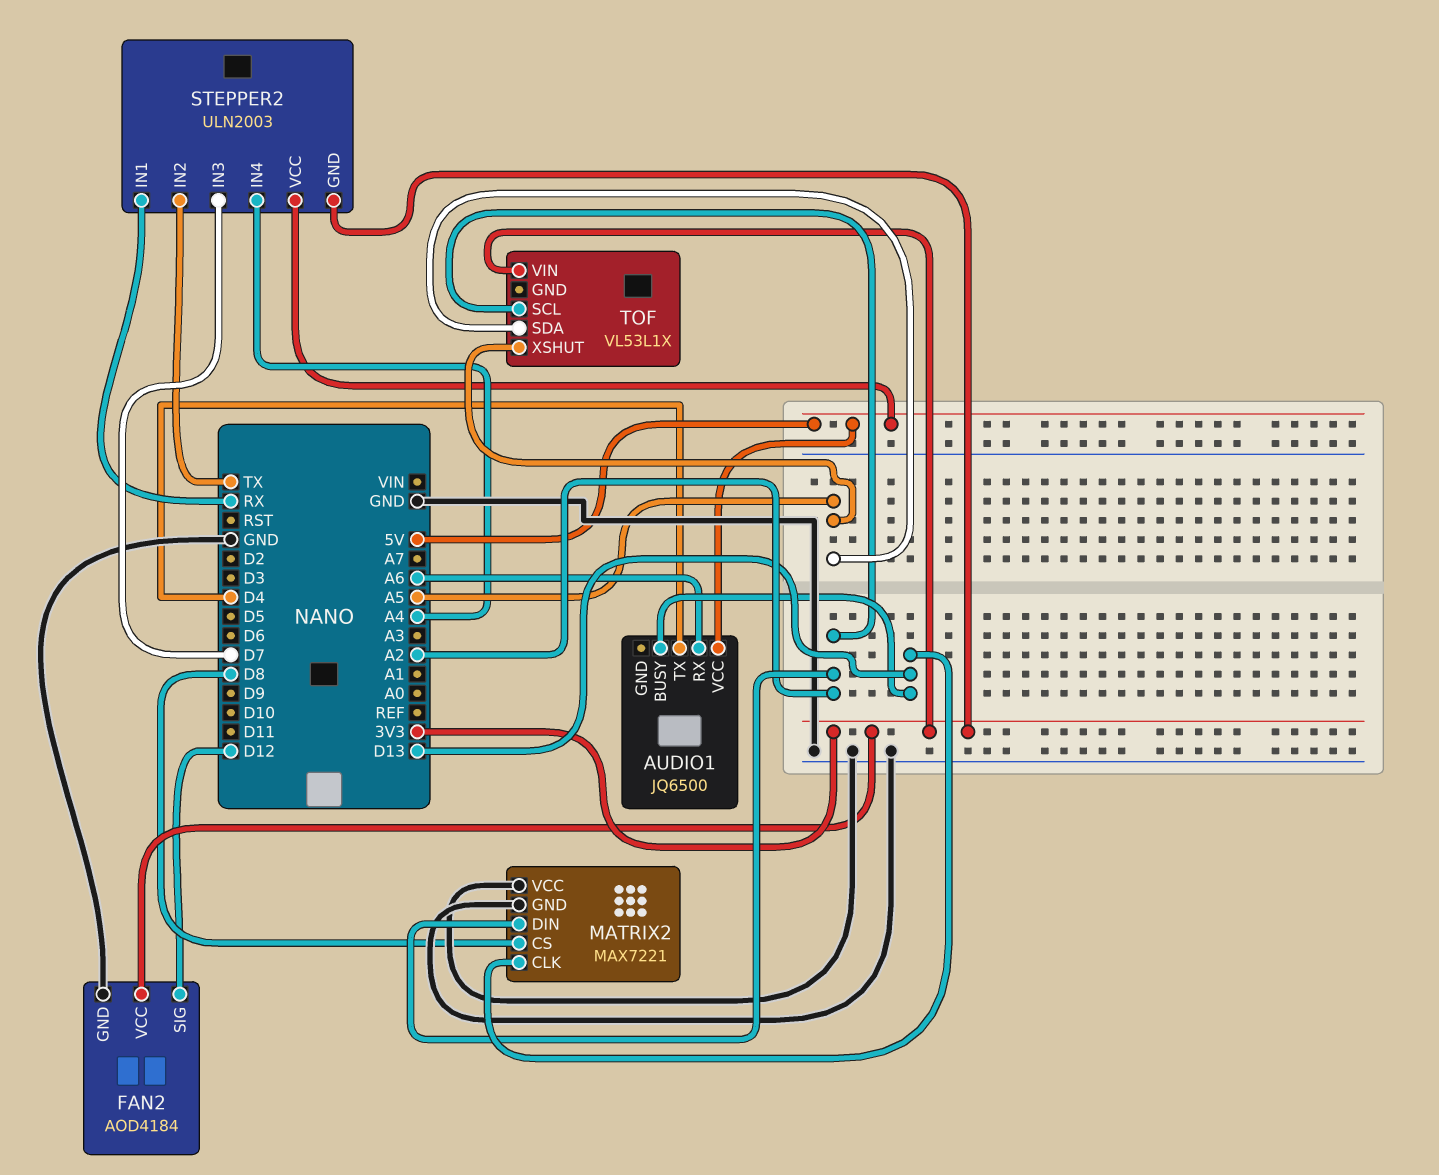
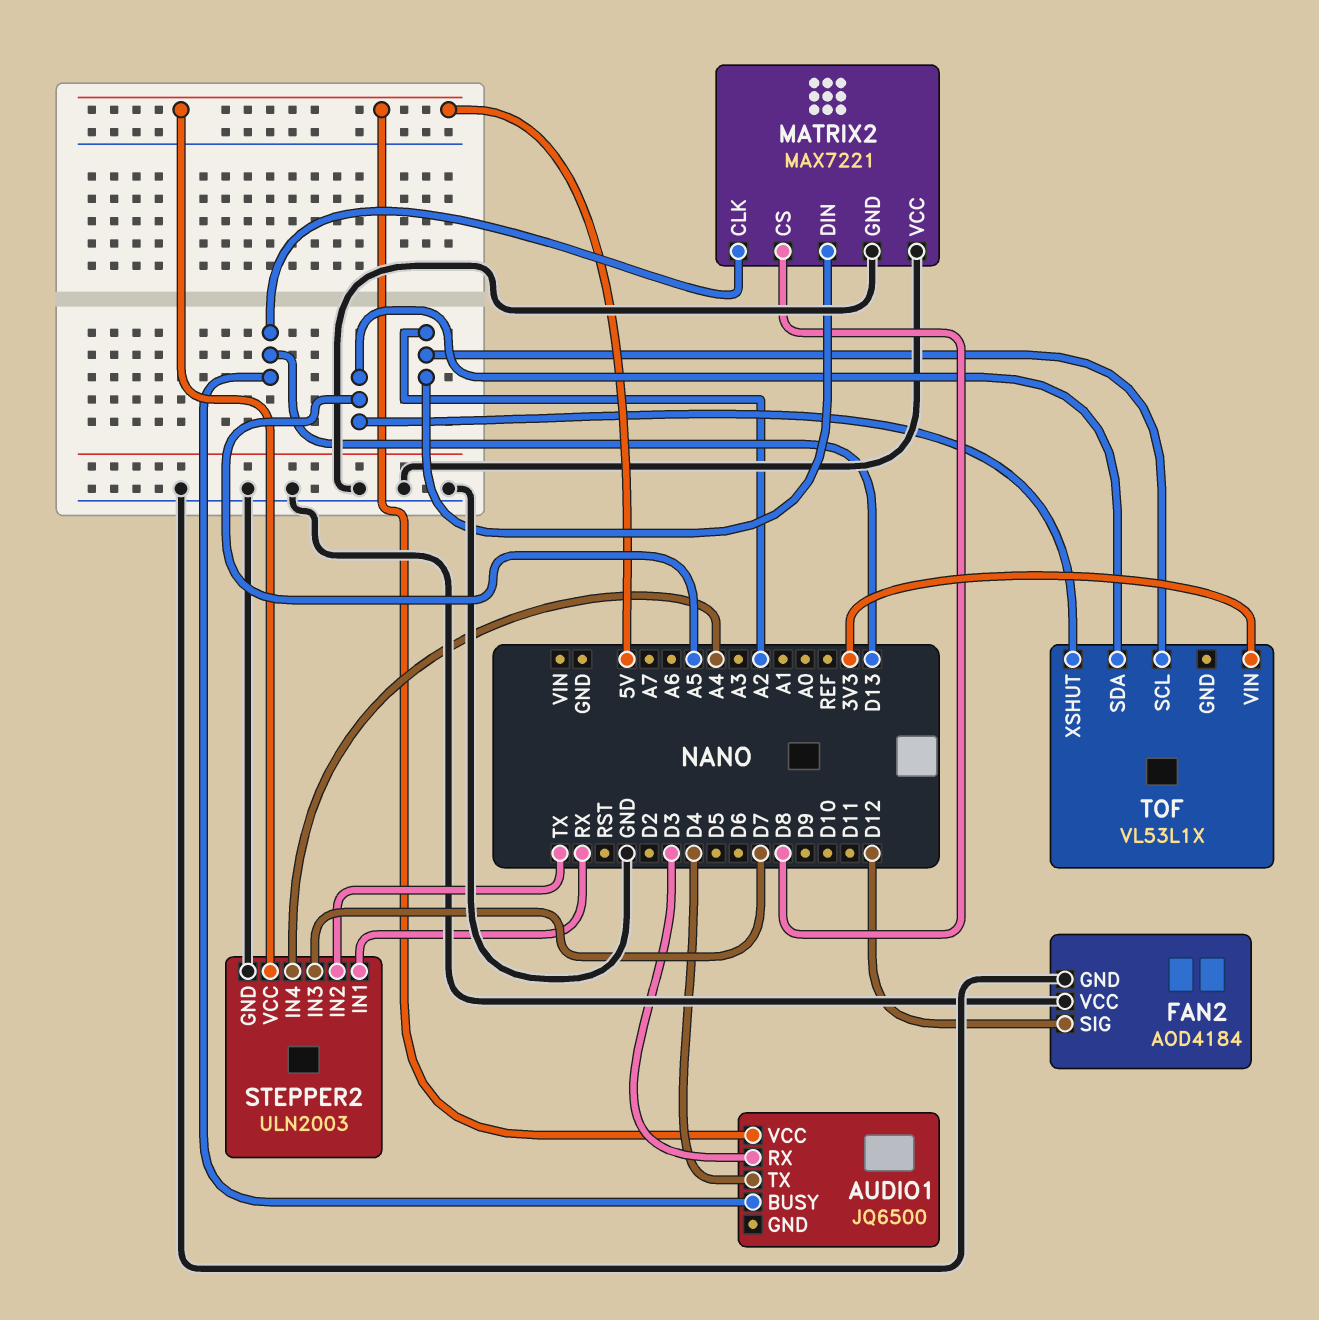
AUDIO1 pin RX: A6 -> D3
FAN2 pin VCC: 3V3 -> GND
STEPPER2 pin GND: 3V3 -> GND

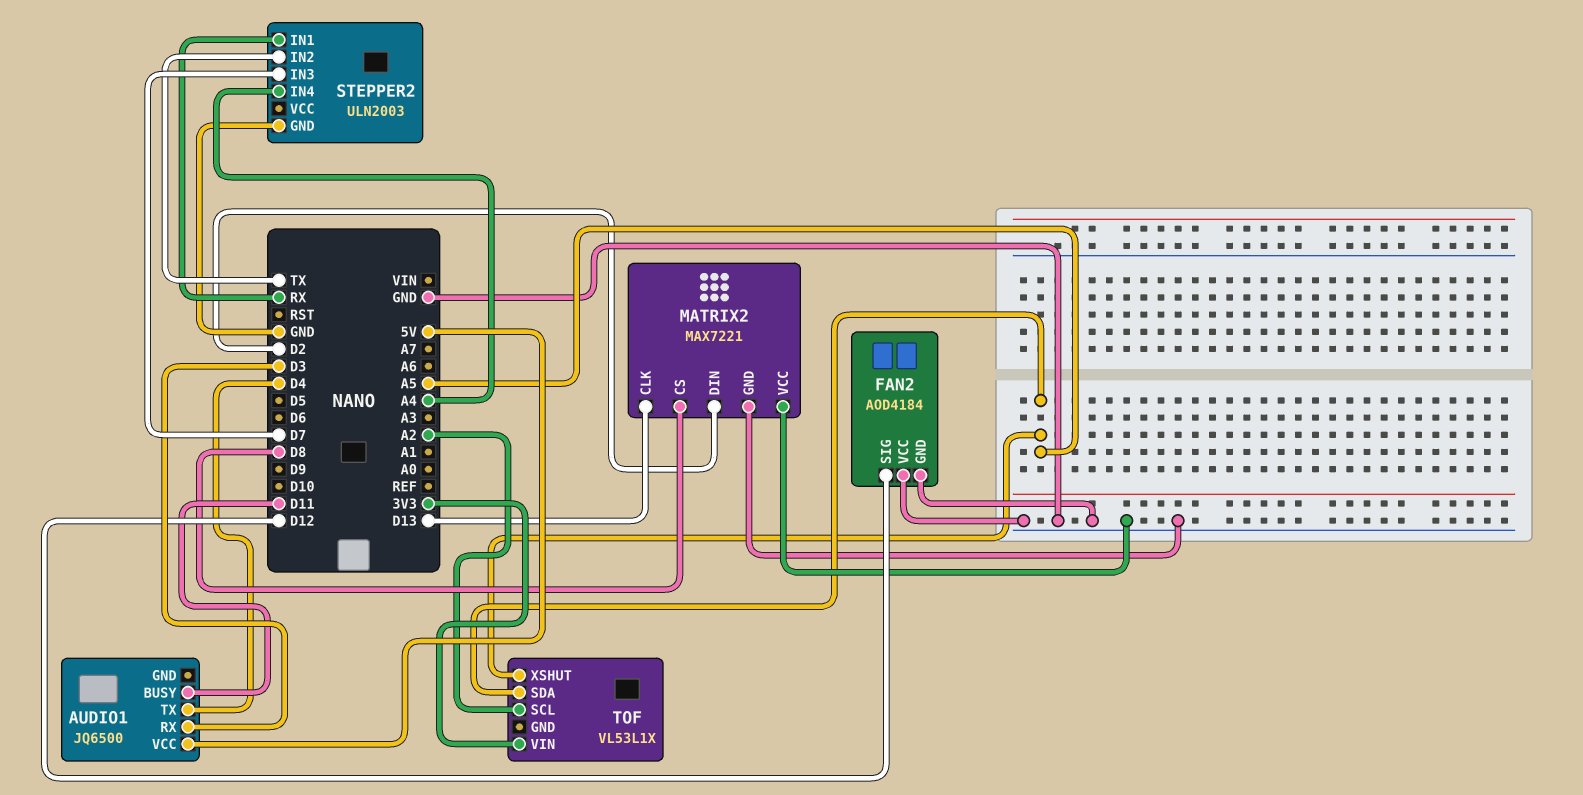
AUDIO1 pin BUSY: D13 -> D11
MATRIX2 pin DIN: A2 -> D2
STEPPER2 pin VCC: 5V -> none

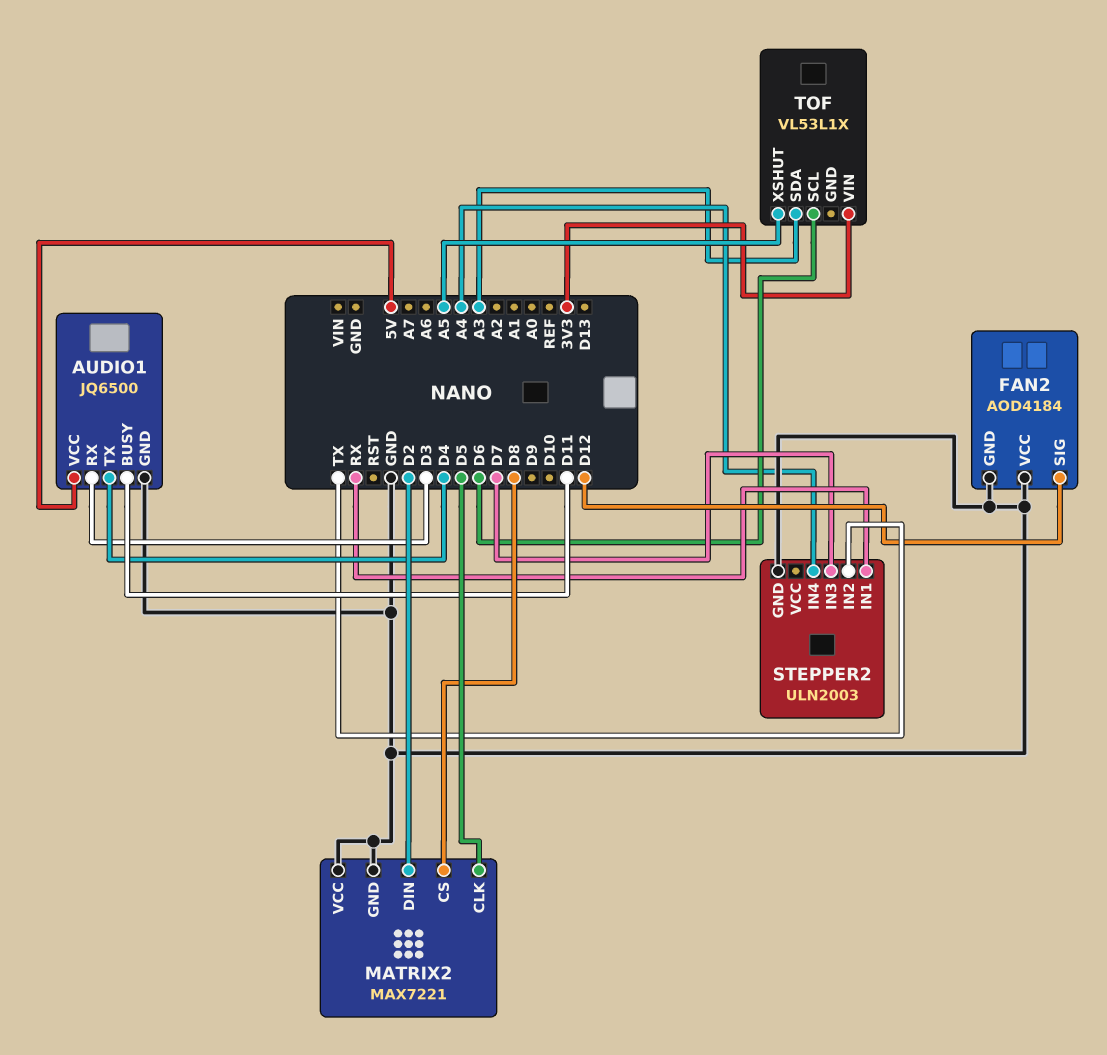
AUDIO1 pin GND: none -> GND
MATRIX2 pin CLK: D13 -> D5
TOF pin SCL: A2 -> D6
TOF pin SDA: A5 -> A3

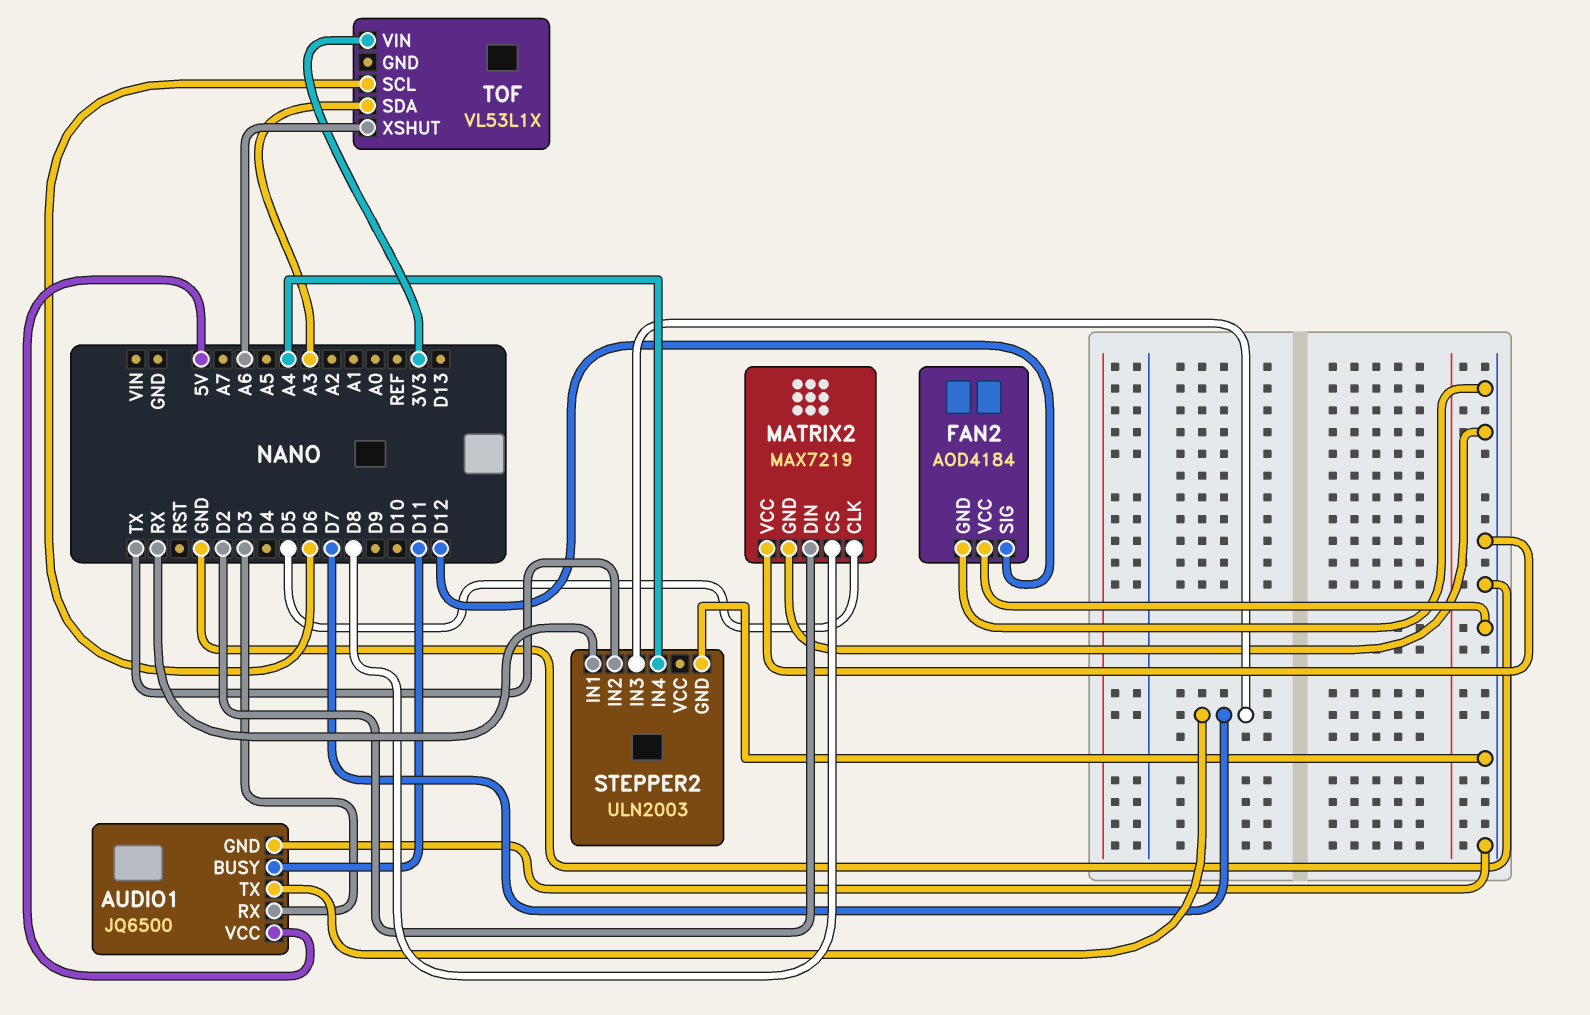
AUDIO1 pin TX: D4 -> D7
MATRIX2: MAX7221 -> MAX7219
TOF pin XSHUT: A5 -> A6

